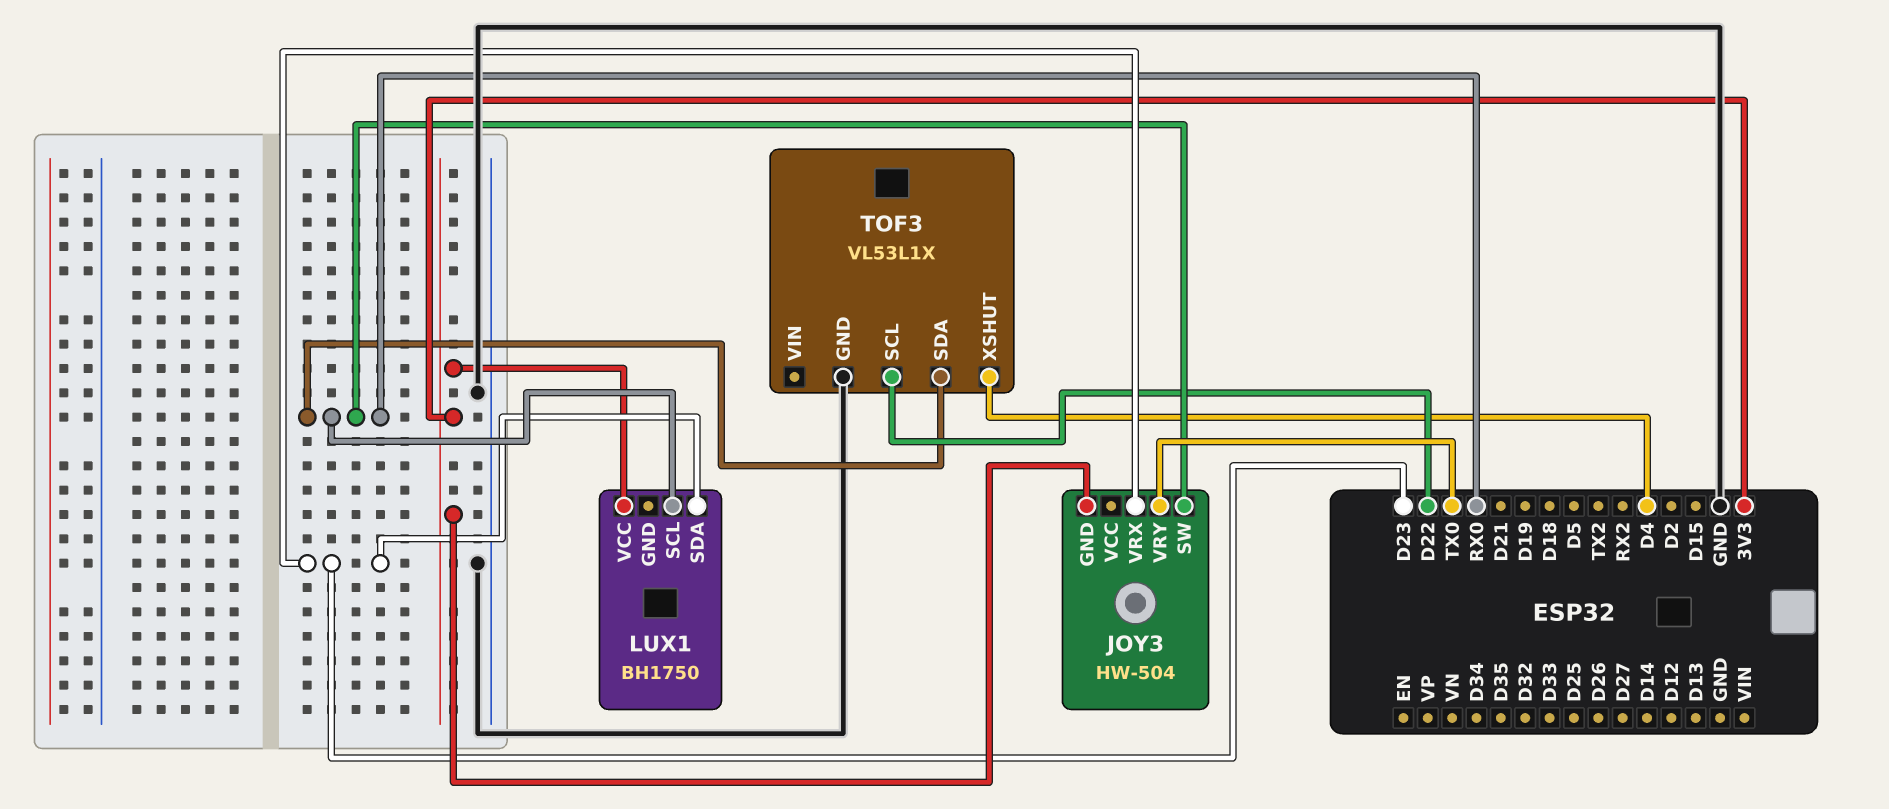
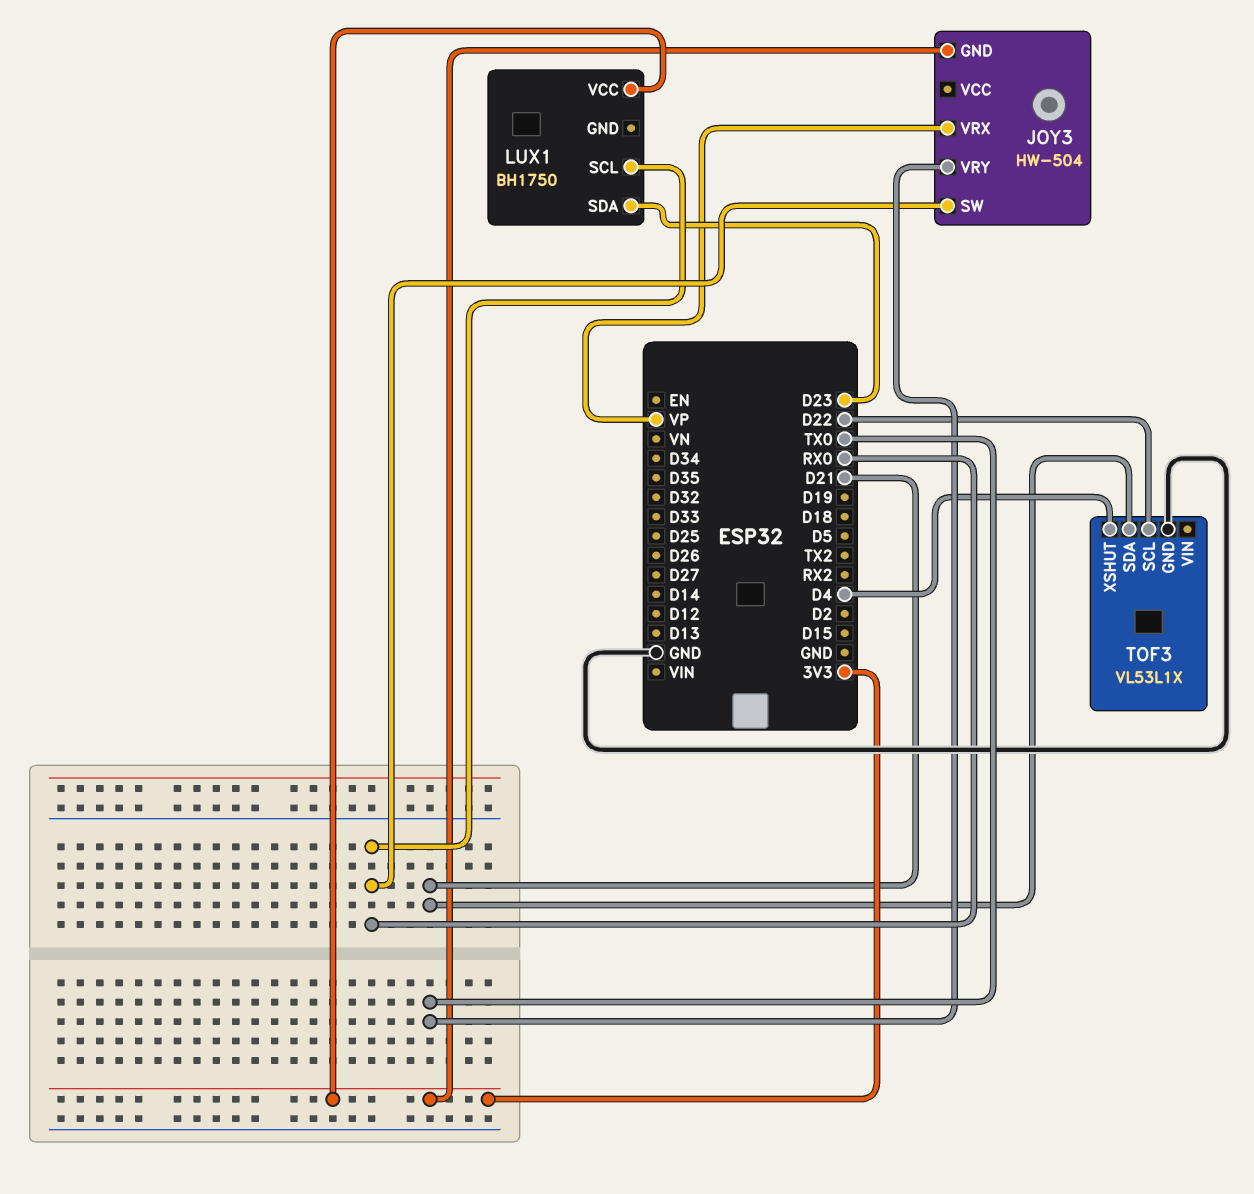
JOY3 pin VRX: D23 -> VP
TOF3 pin SDA: RX0 -> D21

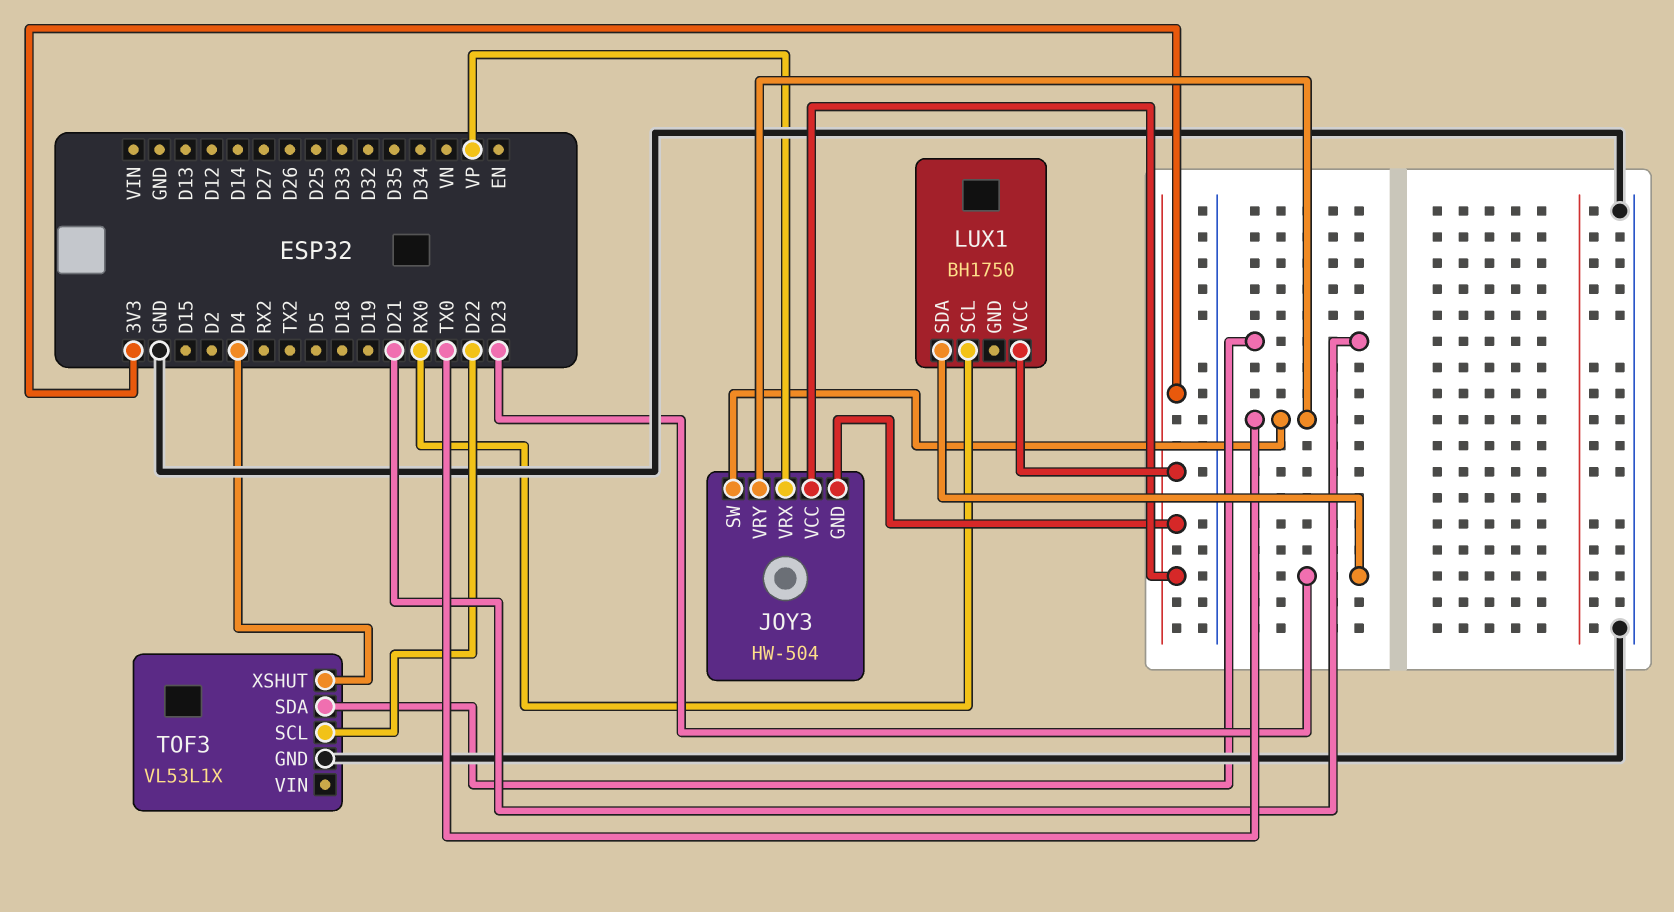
JOY3 pin SW: RX0 -> TX0
JOY3 pin VCC: none -> 3V3

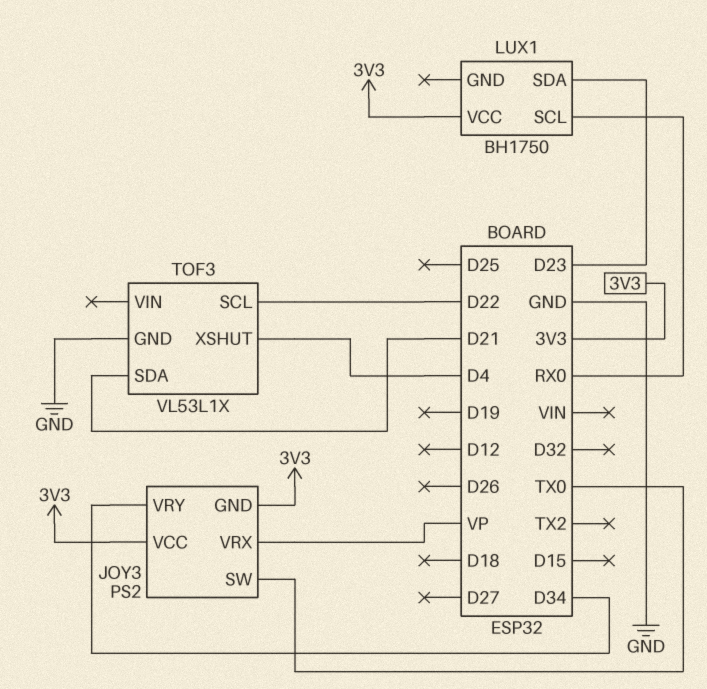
JOY3: HW-504 -> PS2
JOY3 pin VRY: TX0 -> D34

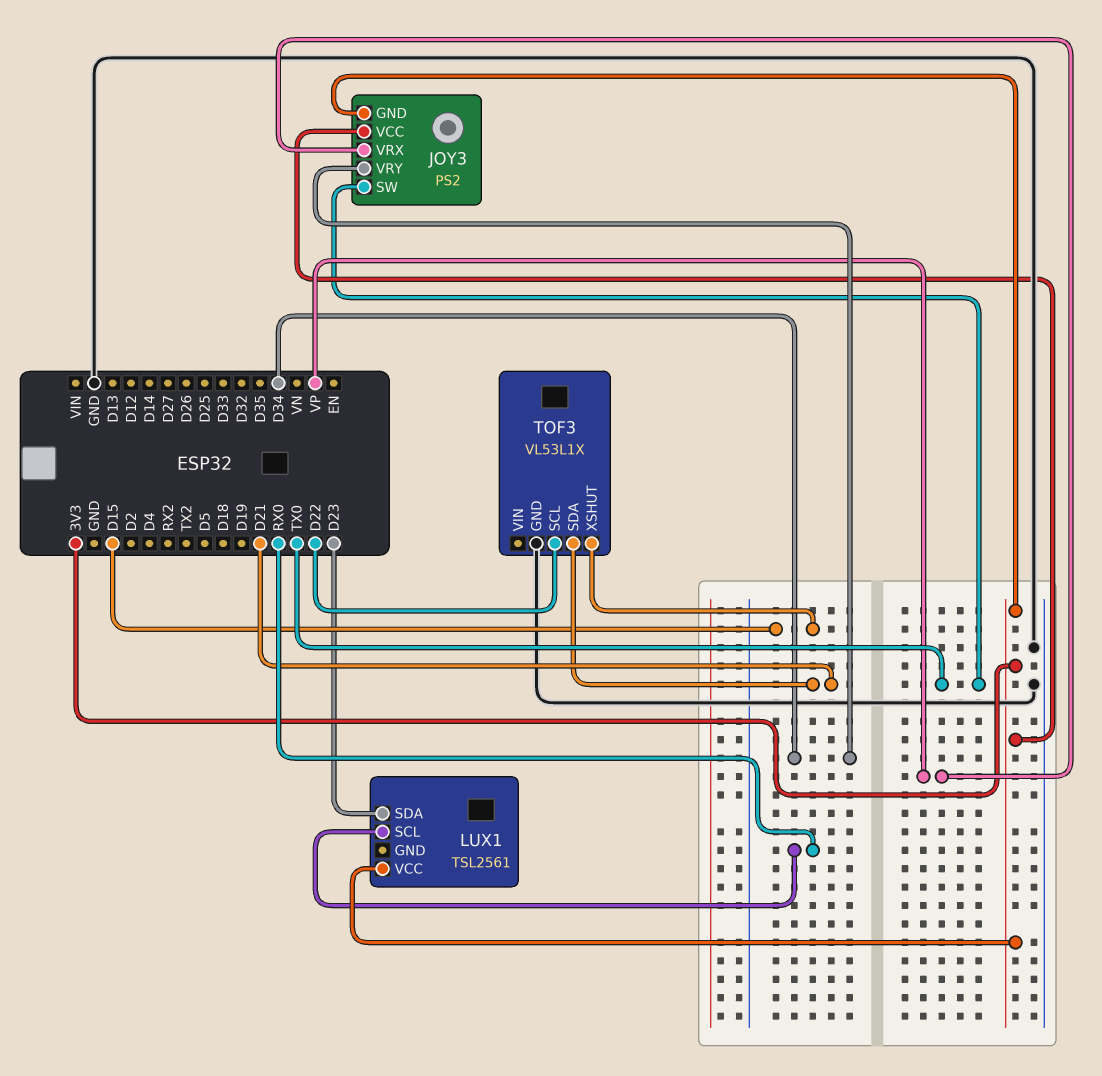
LUX1: BH1750 -> TSL2561
TOF3 pin XSHUT: D4 -> D15

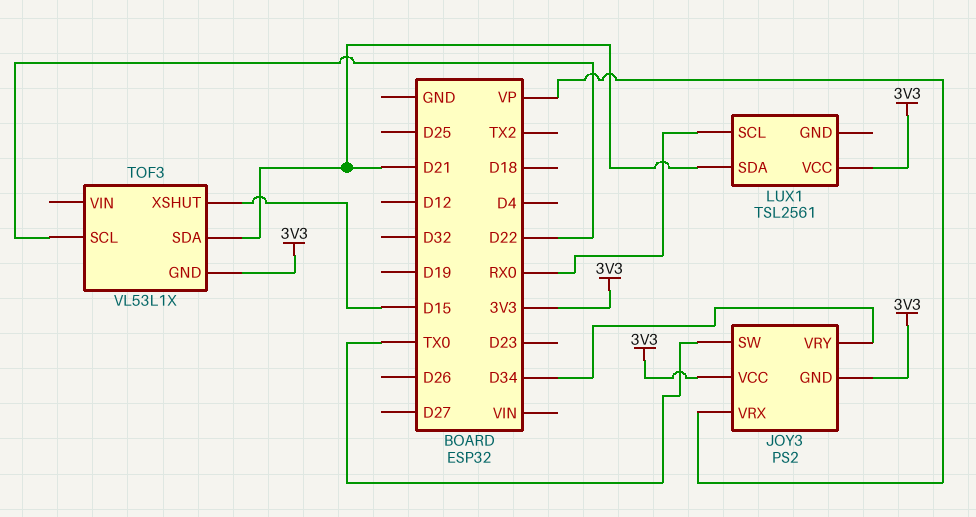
LUX1 pin SDA: D23 -> D21
TOF3 pin GND: GND -> 3V3

